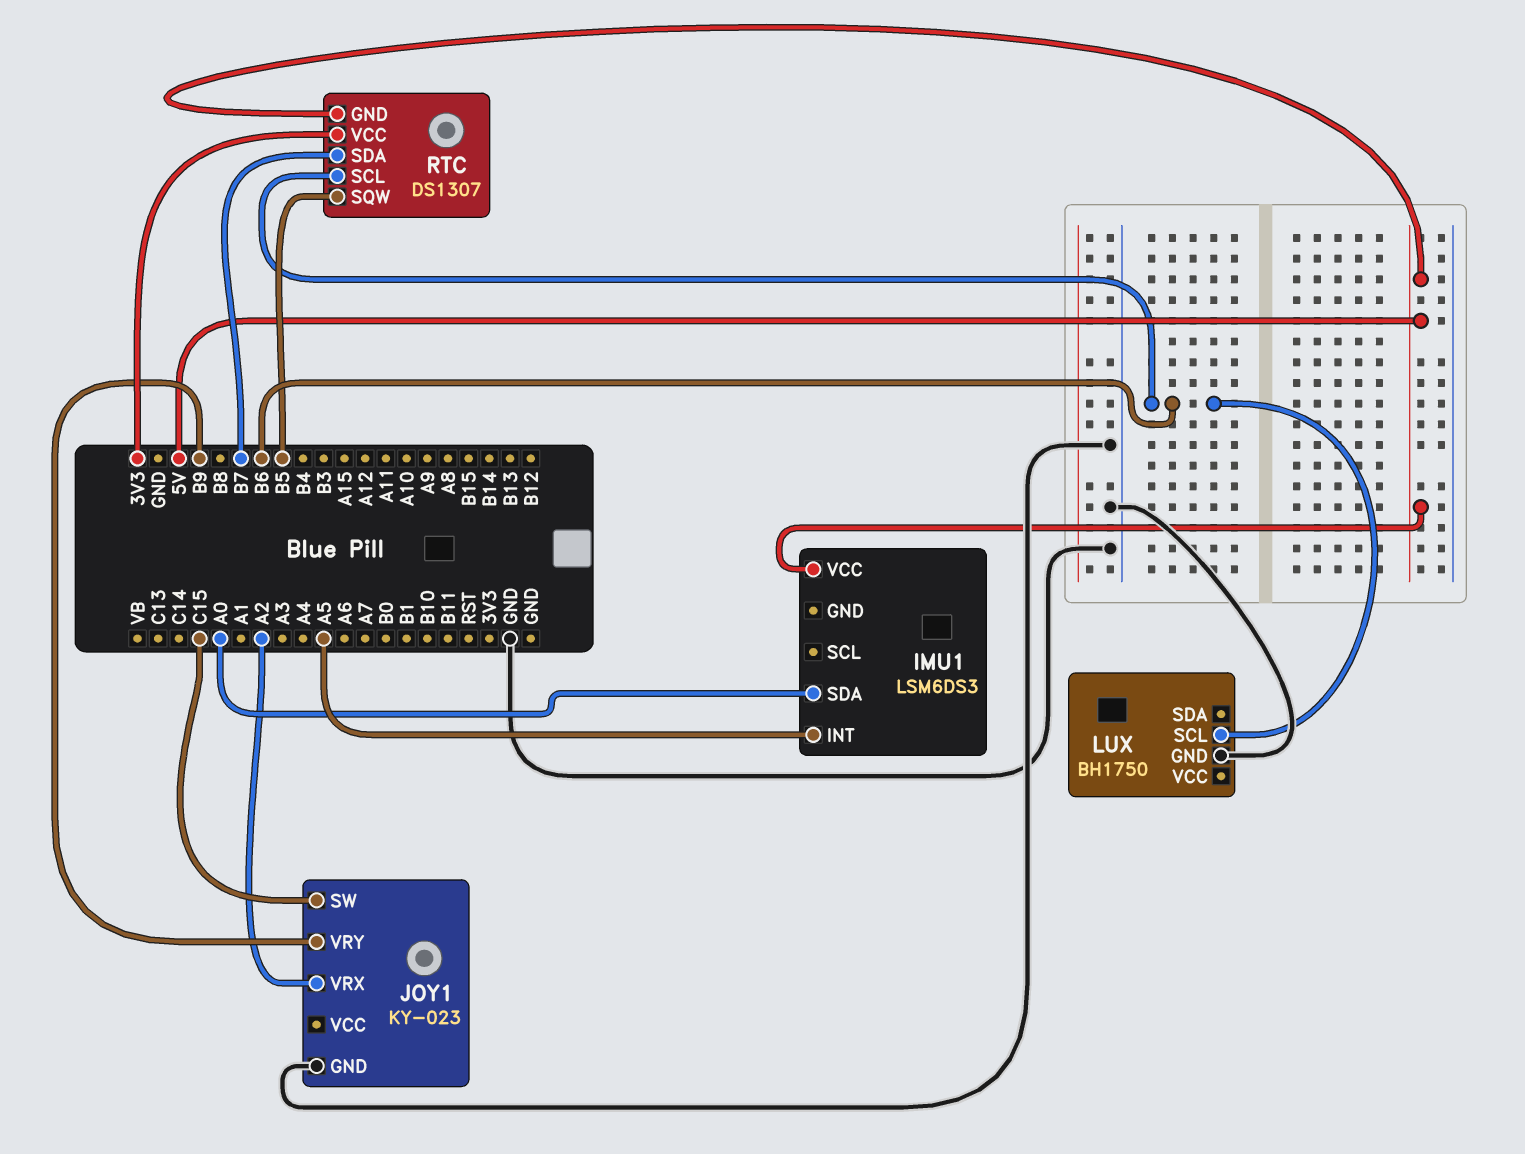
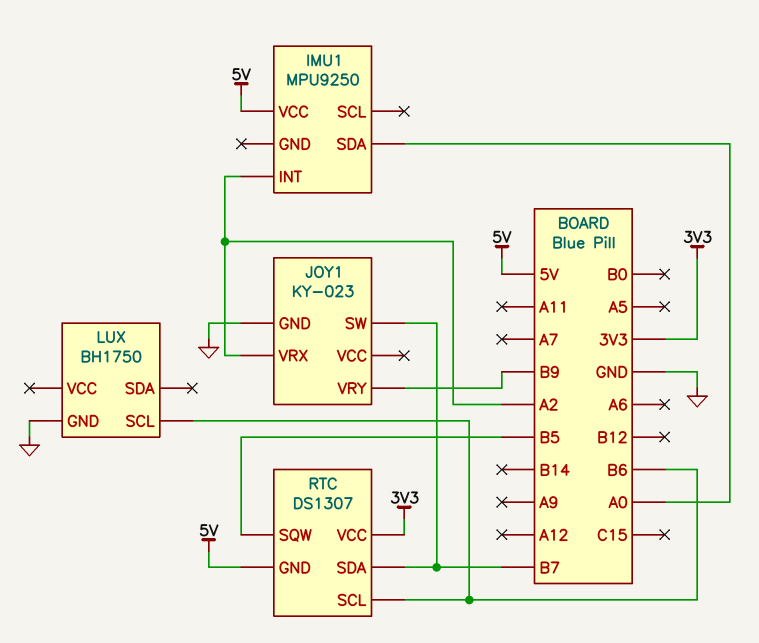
IMU1: LSM6DS3 -> MPU9250
IMU1 pin INT: A5 -> A2
JOY1 pin SW: C15 -> B7

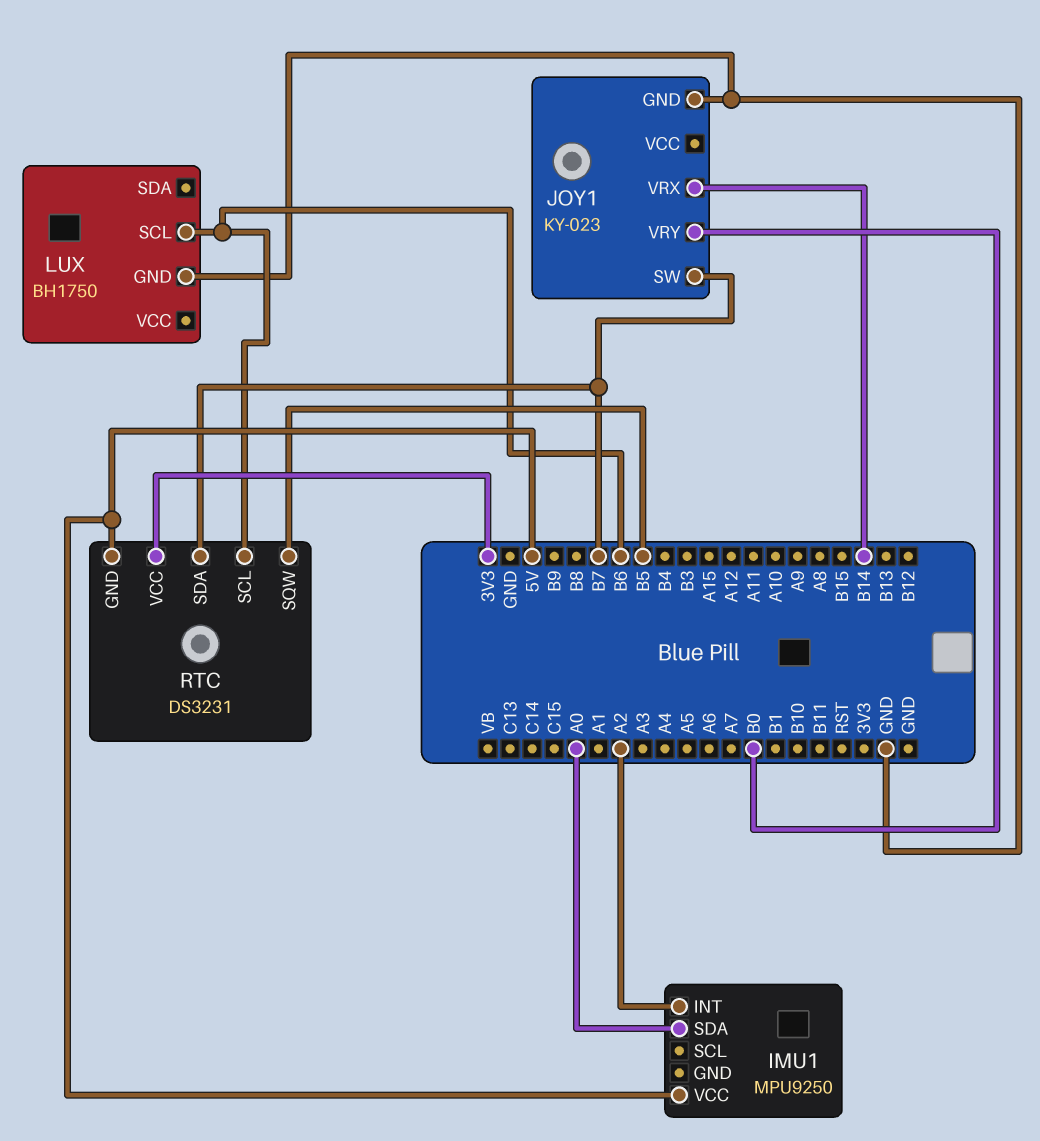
JOY1 pin VRX: A2 -> B14
JOY1 pin VRY: B9 -> B0
RTC: DS1307 -> DS3231

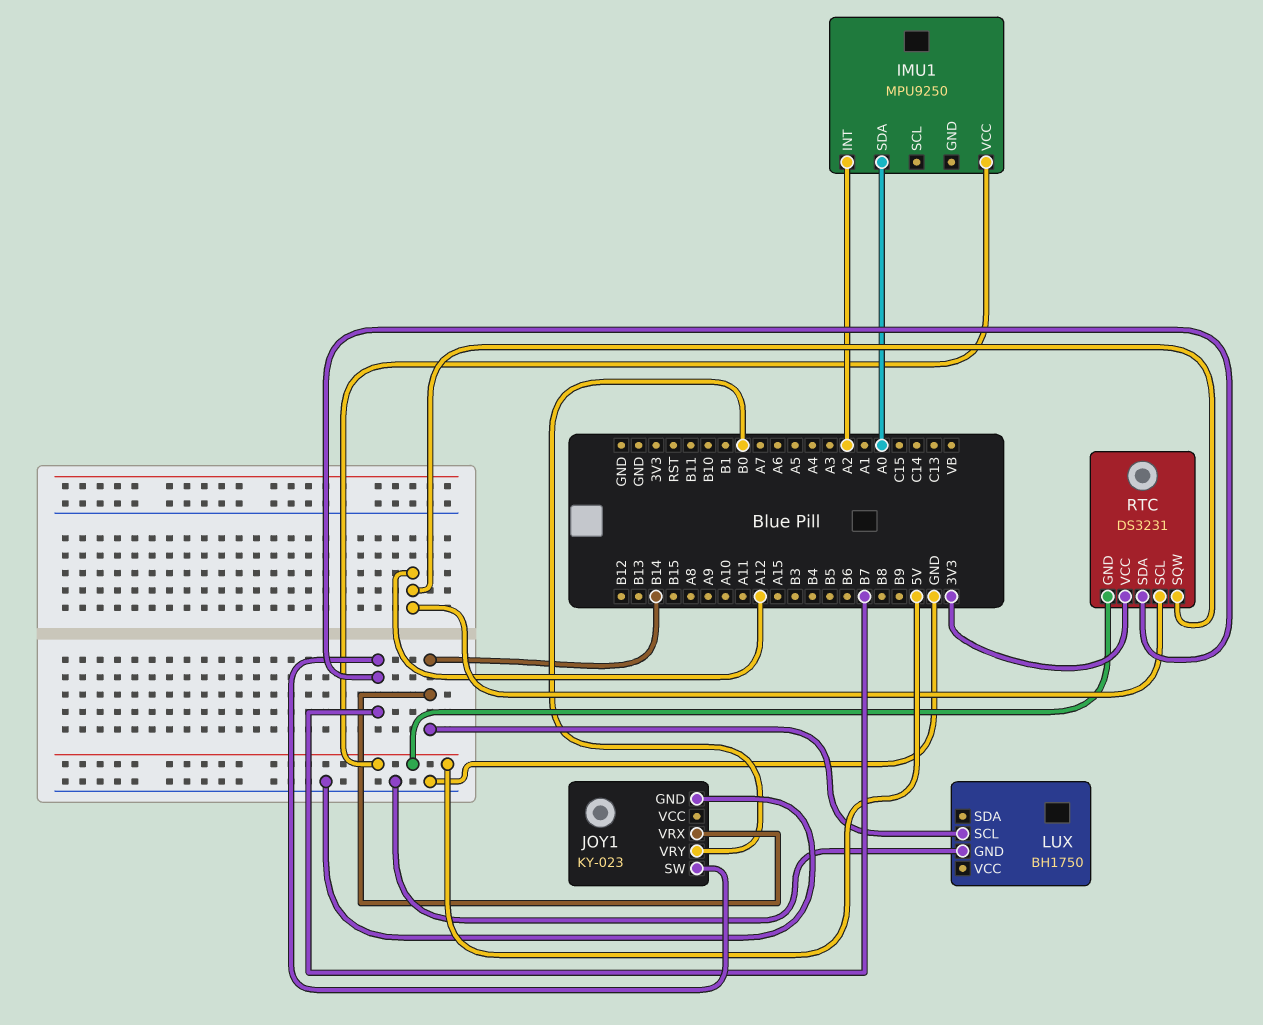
LUX pin SCL: B6 -> B14
RTC pin SCL: B6 -> A12
RTC pin SQW: B5 -> A12

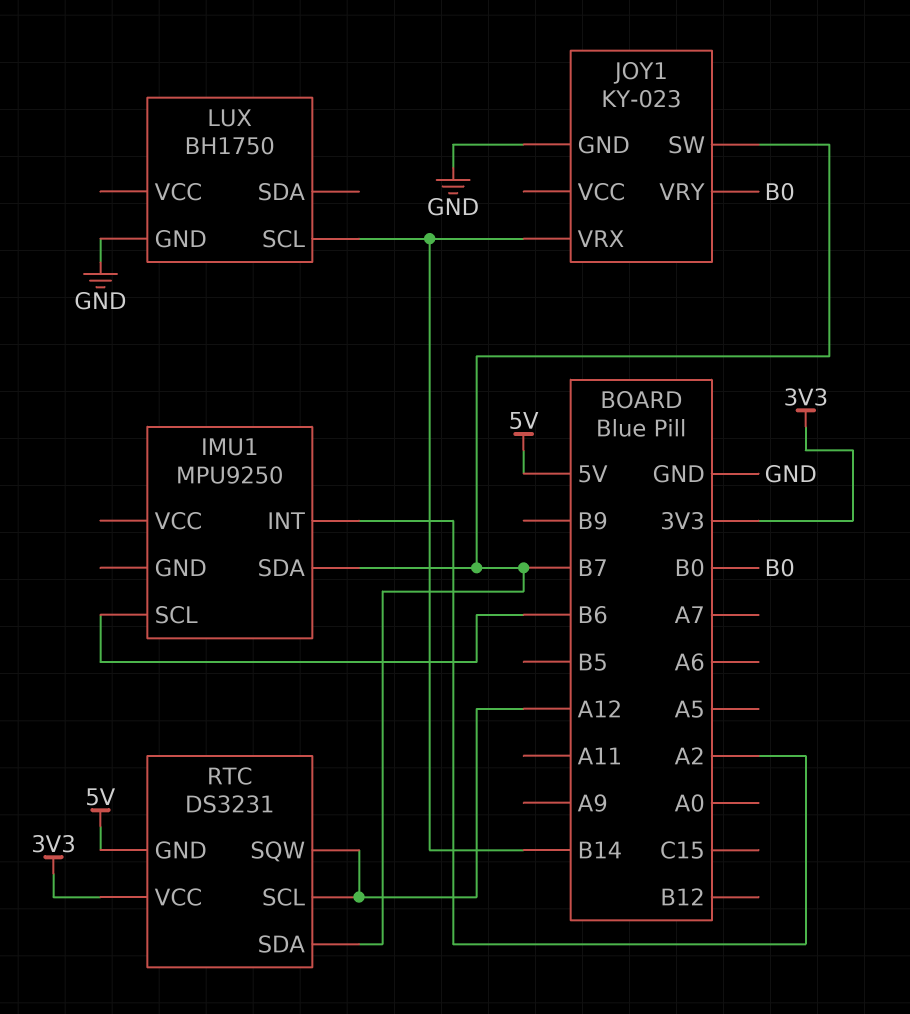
IMU1 pin SCL: none -> B6
IMU1 pin SDA: A0 -> B7
IMU1 pin VCC: 5V -> none

